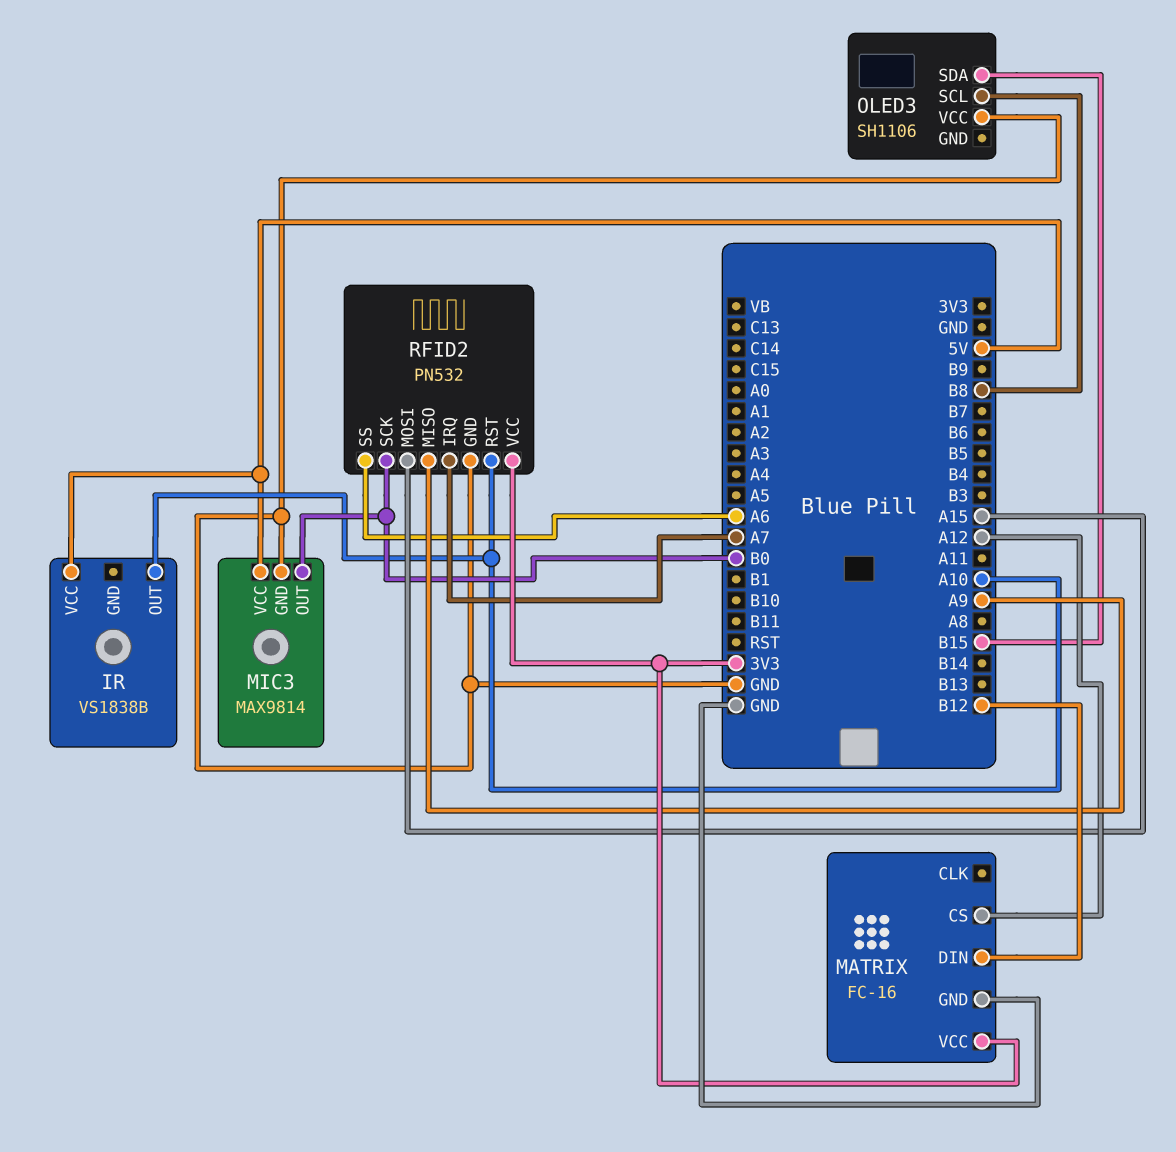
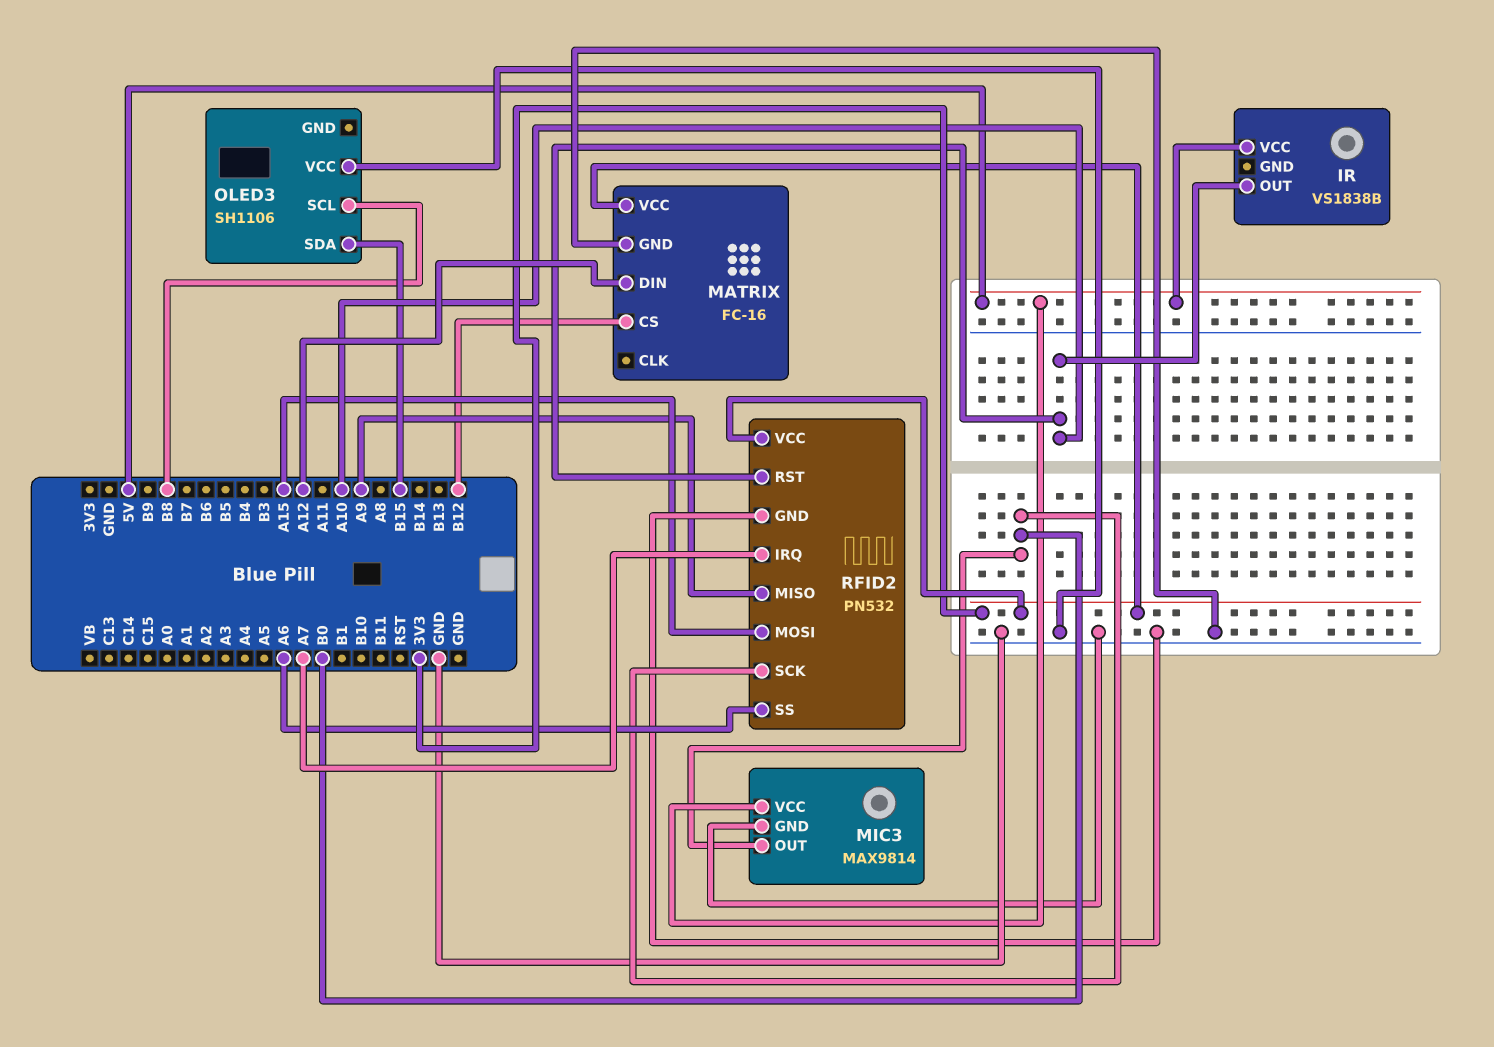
MATRIX pin CS: A12 -> B12
MATRIX pin DIN: B12 -> A12

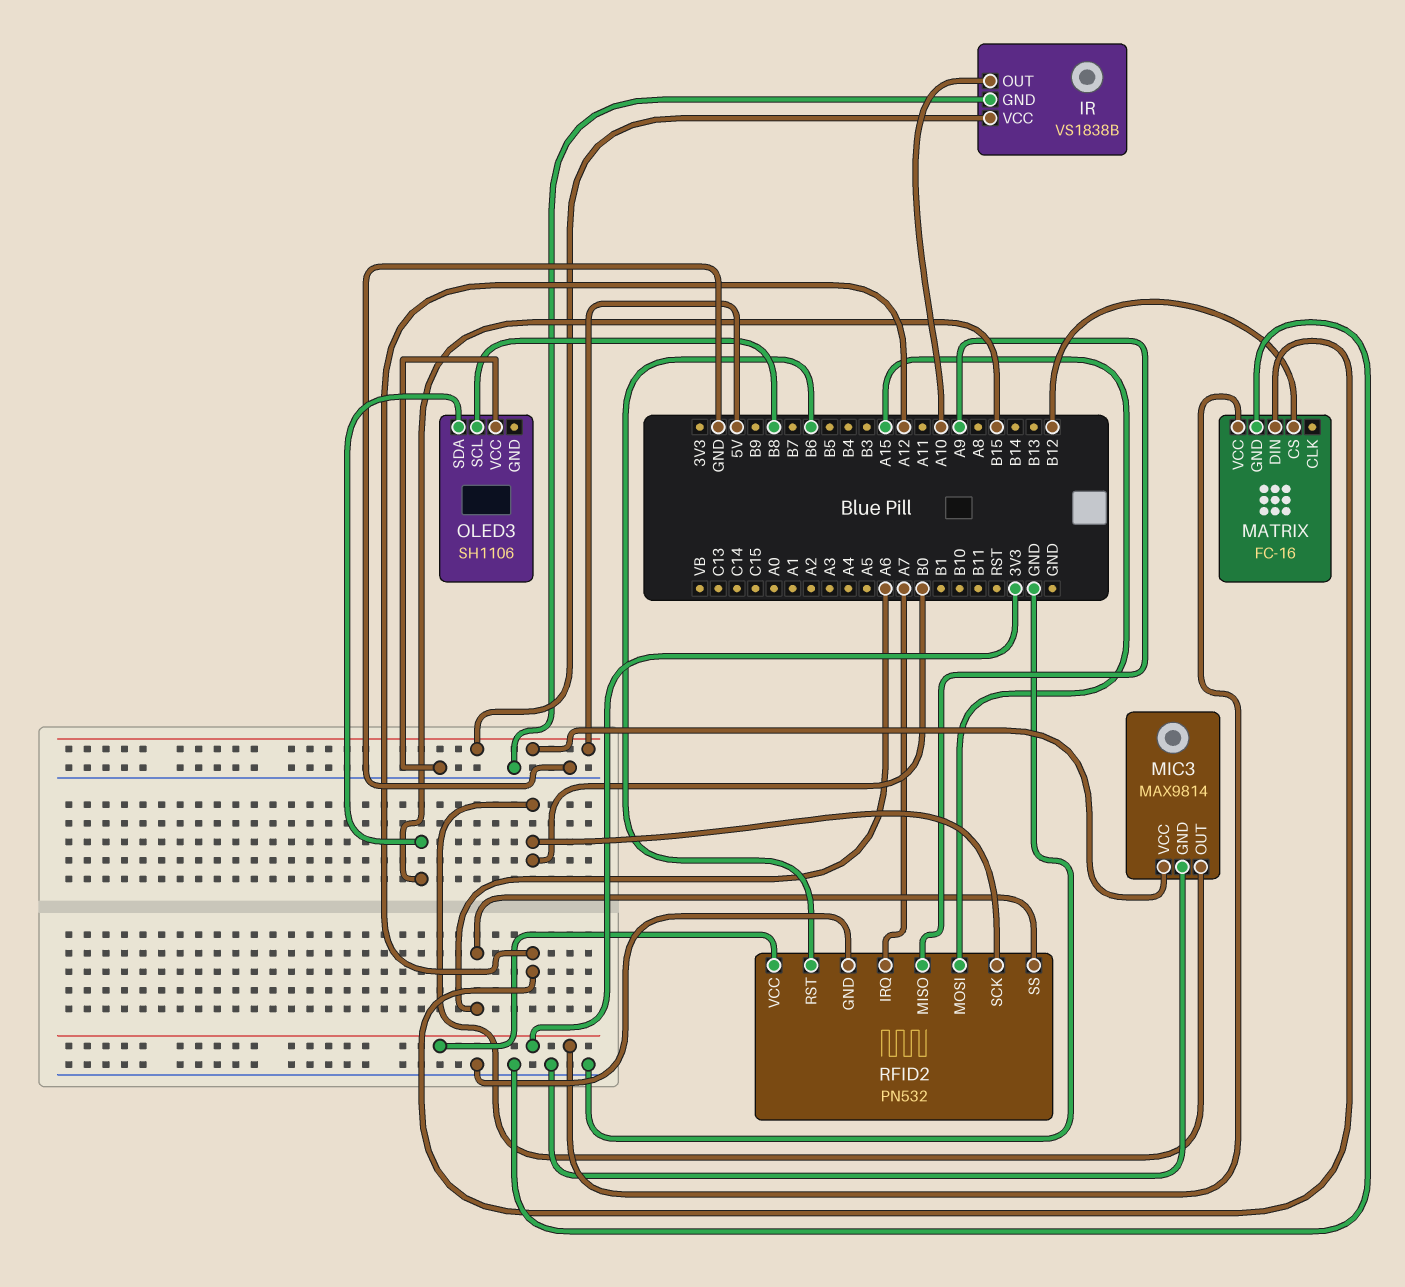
IR pin GND: none -> GND
RFID2 pin RST: A10 -> B6

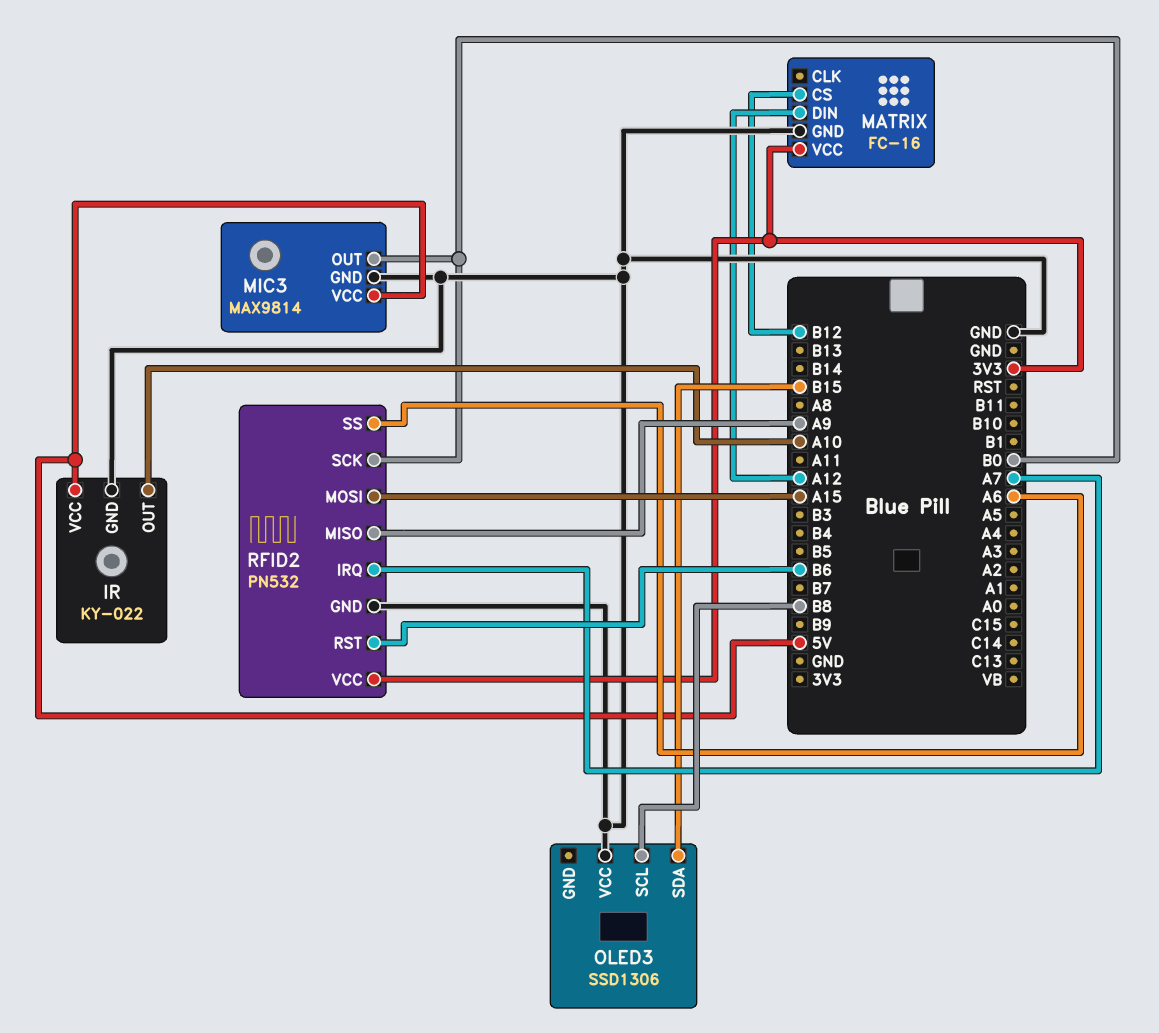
IR: VS1838B -> KY-022
OLED3: SH1106 -> SSD1306

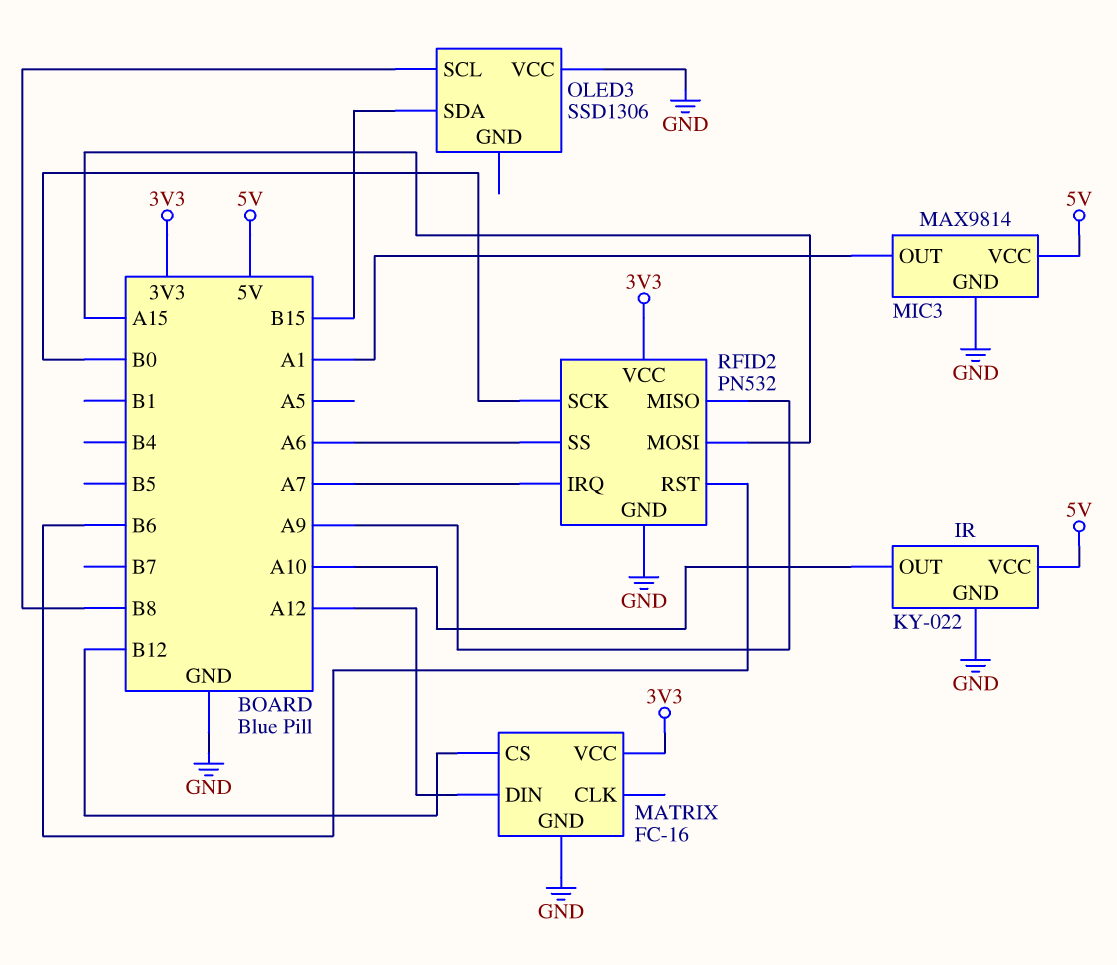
MIC3 pin OUT: B0 -> A1

